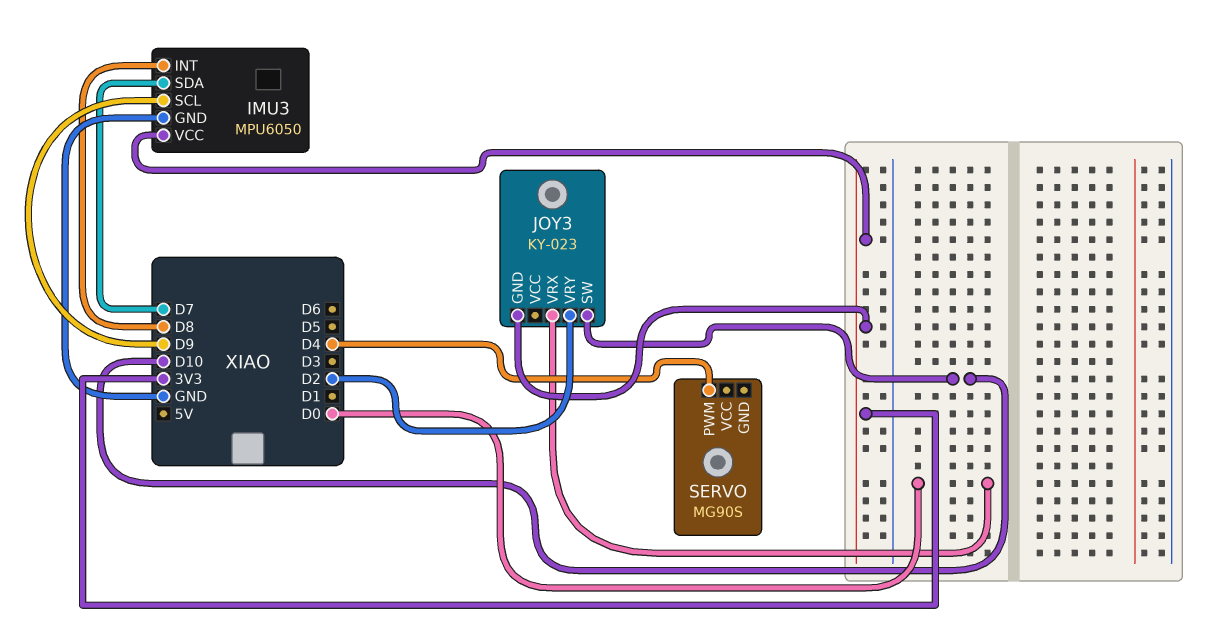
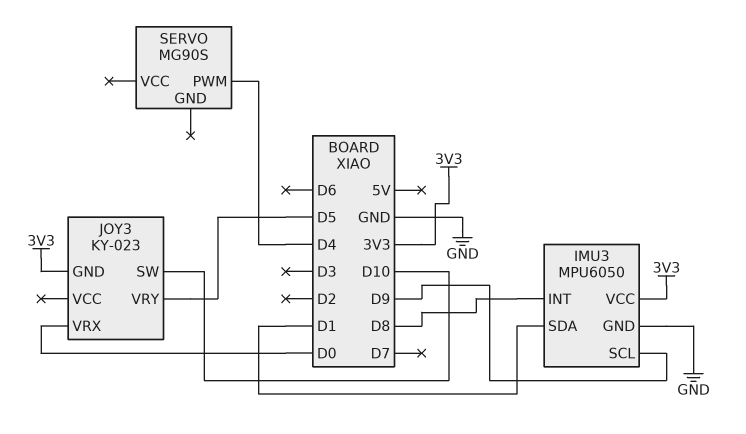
IMU3 pin SDA: D7 -> D1
JOY3 pin VRY: D2 -> D5

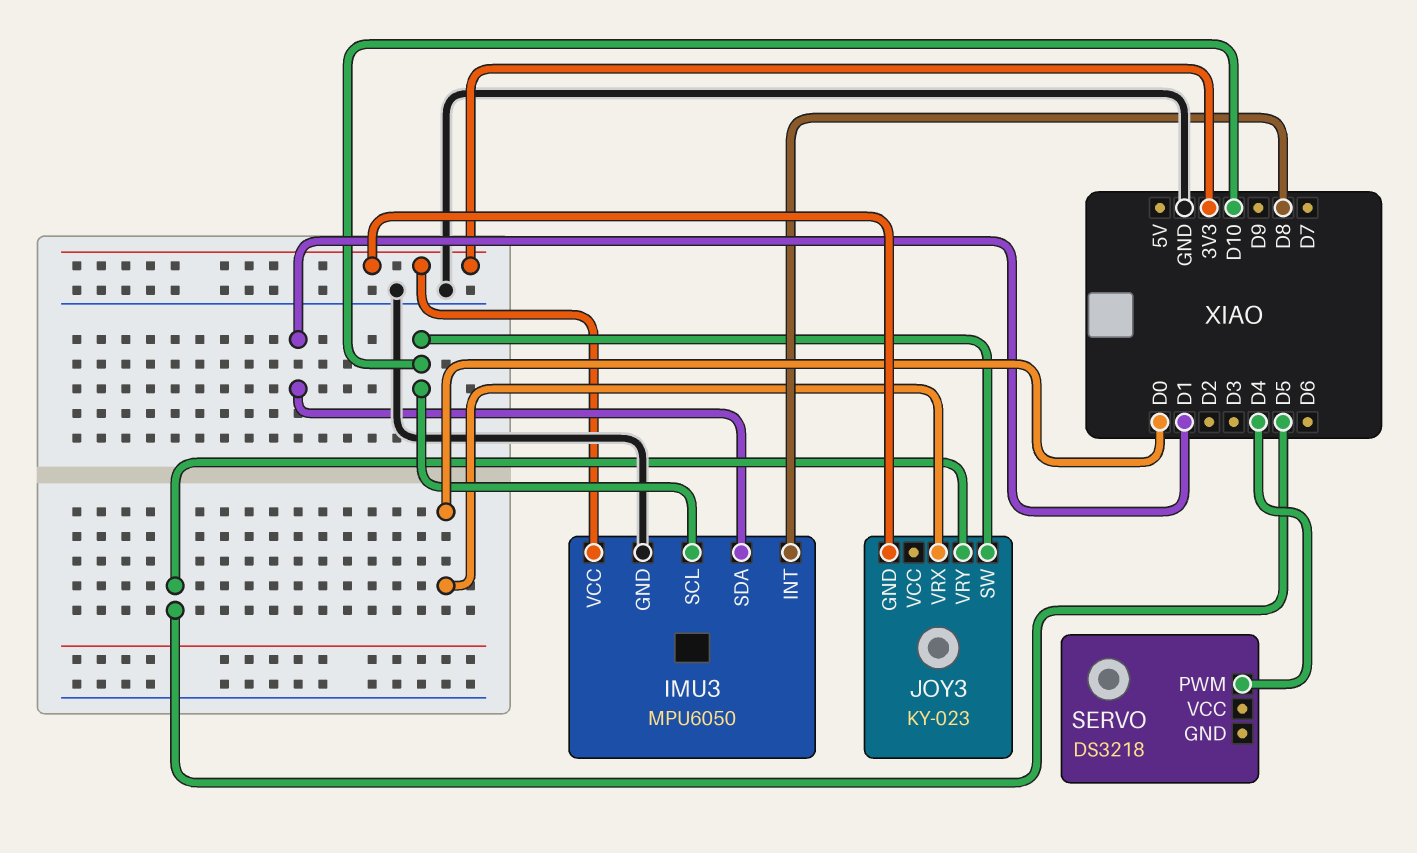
IMU3 pin SCL: D9 -> D10
SERVO: MG90S -> DS3218

